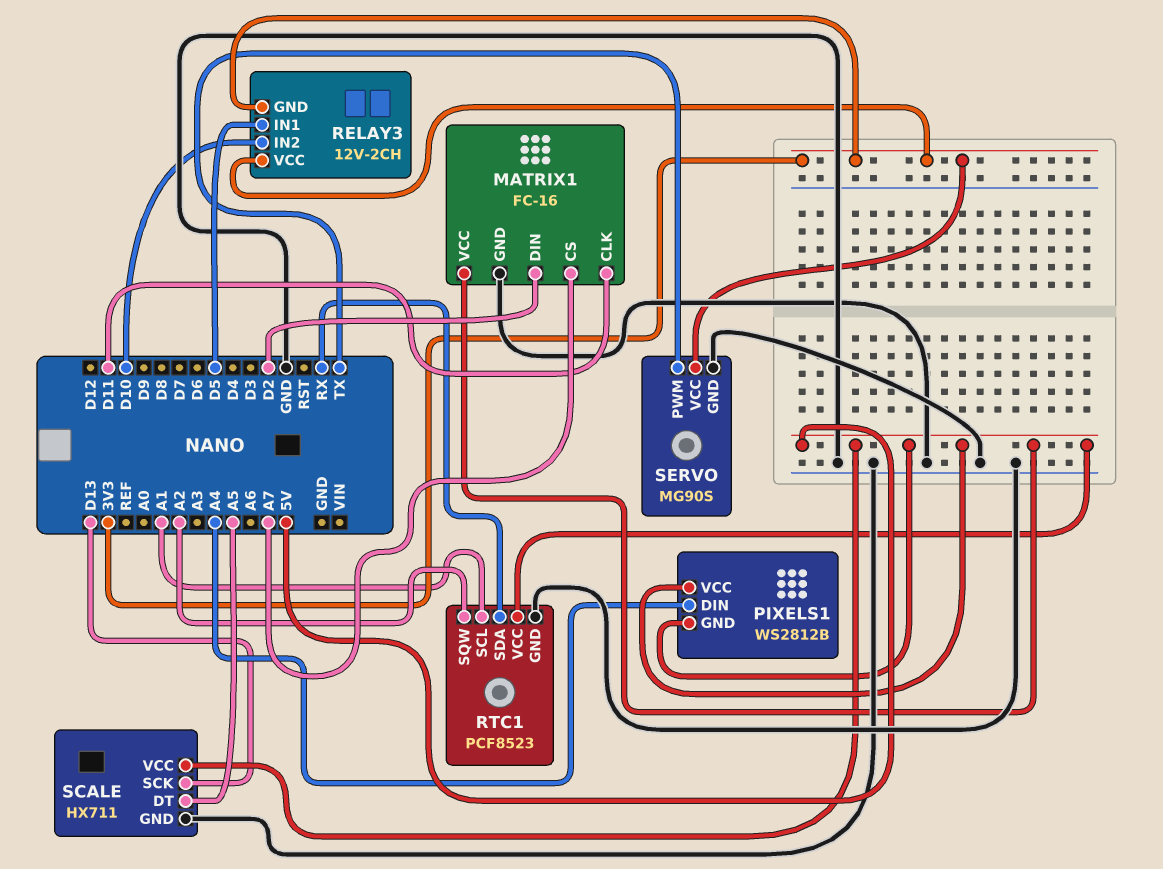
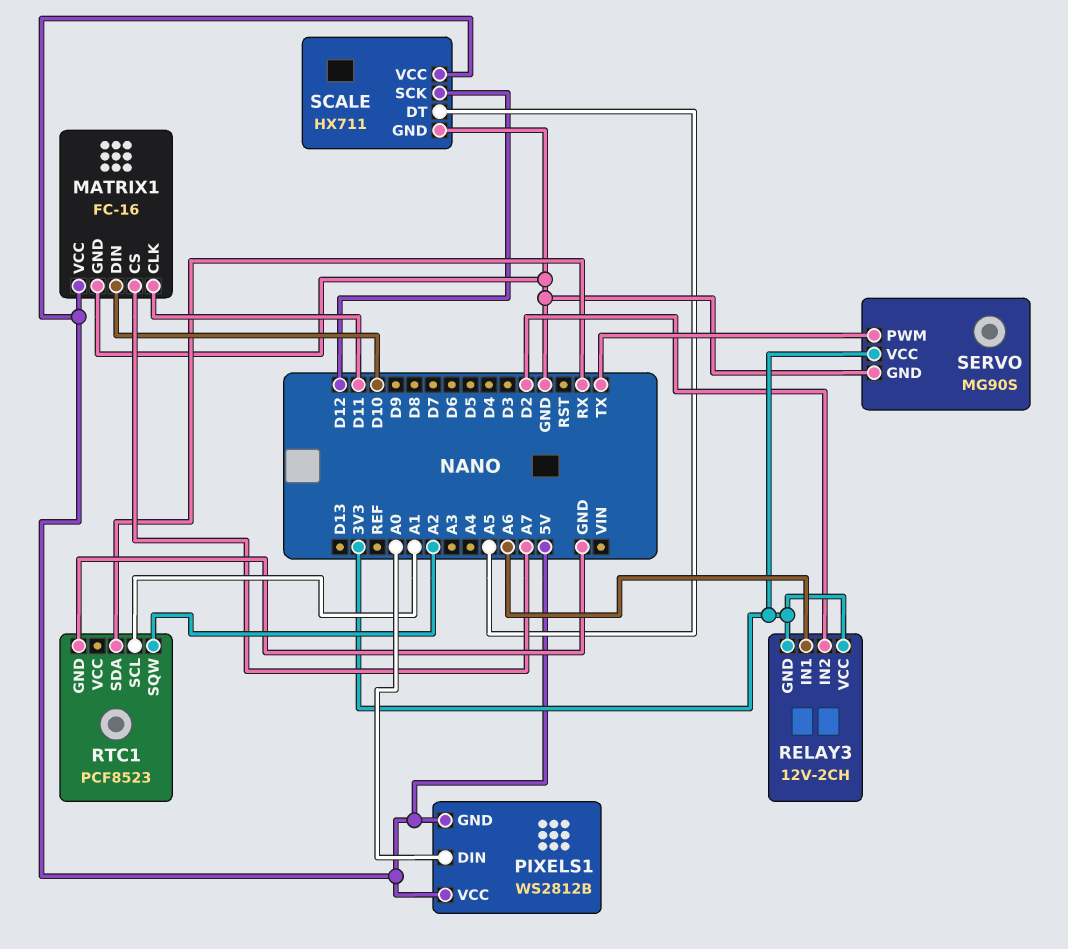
MATRIX1 pin DIN: D2 -> D10
PIXELS1 pin DIN: A4 -> A0
RELAY3 pin IN1: D5 -> A6
RELAY3 pin IN2: D10 -> D2
RTC1 pin VCC: 5V -> none
SCALE pin SCK: D13 -> D12

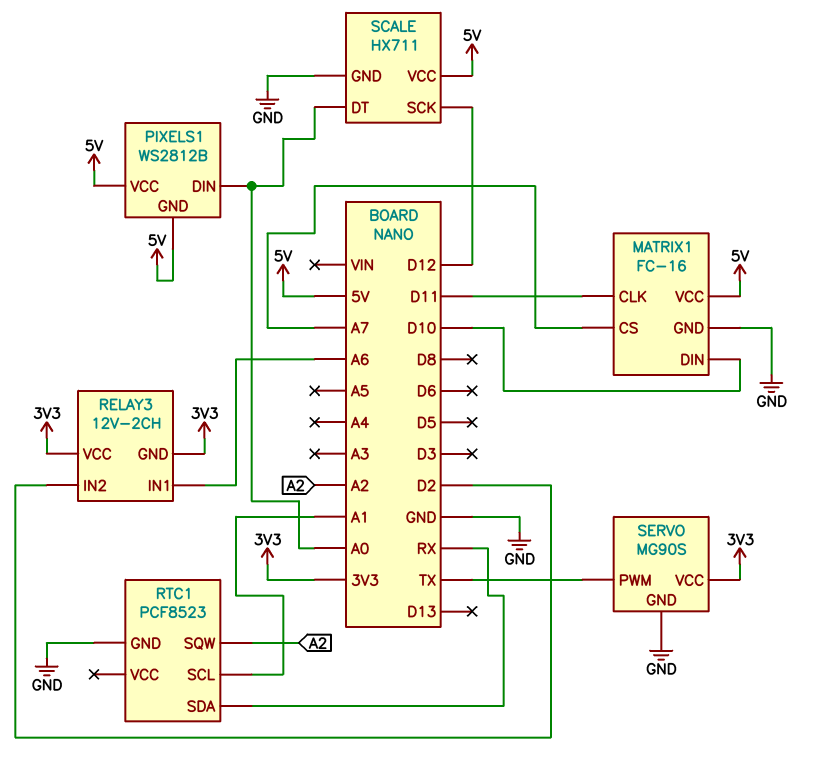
SCALE pin DT: A5 -> A0

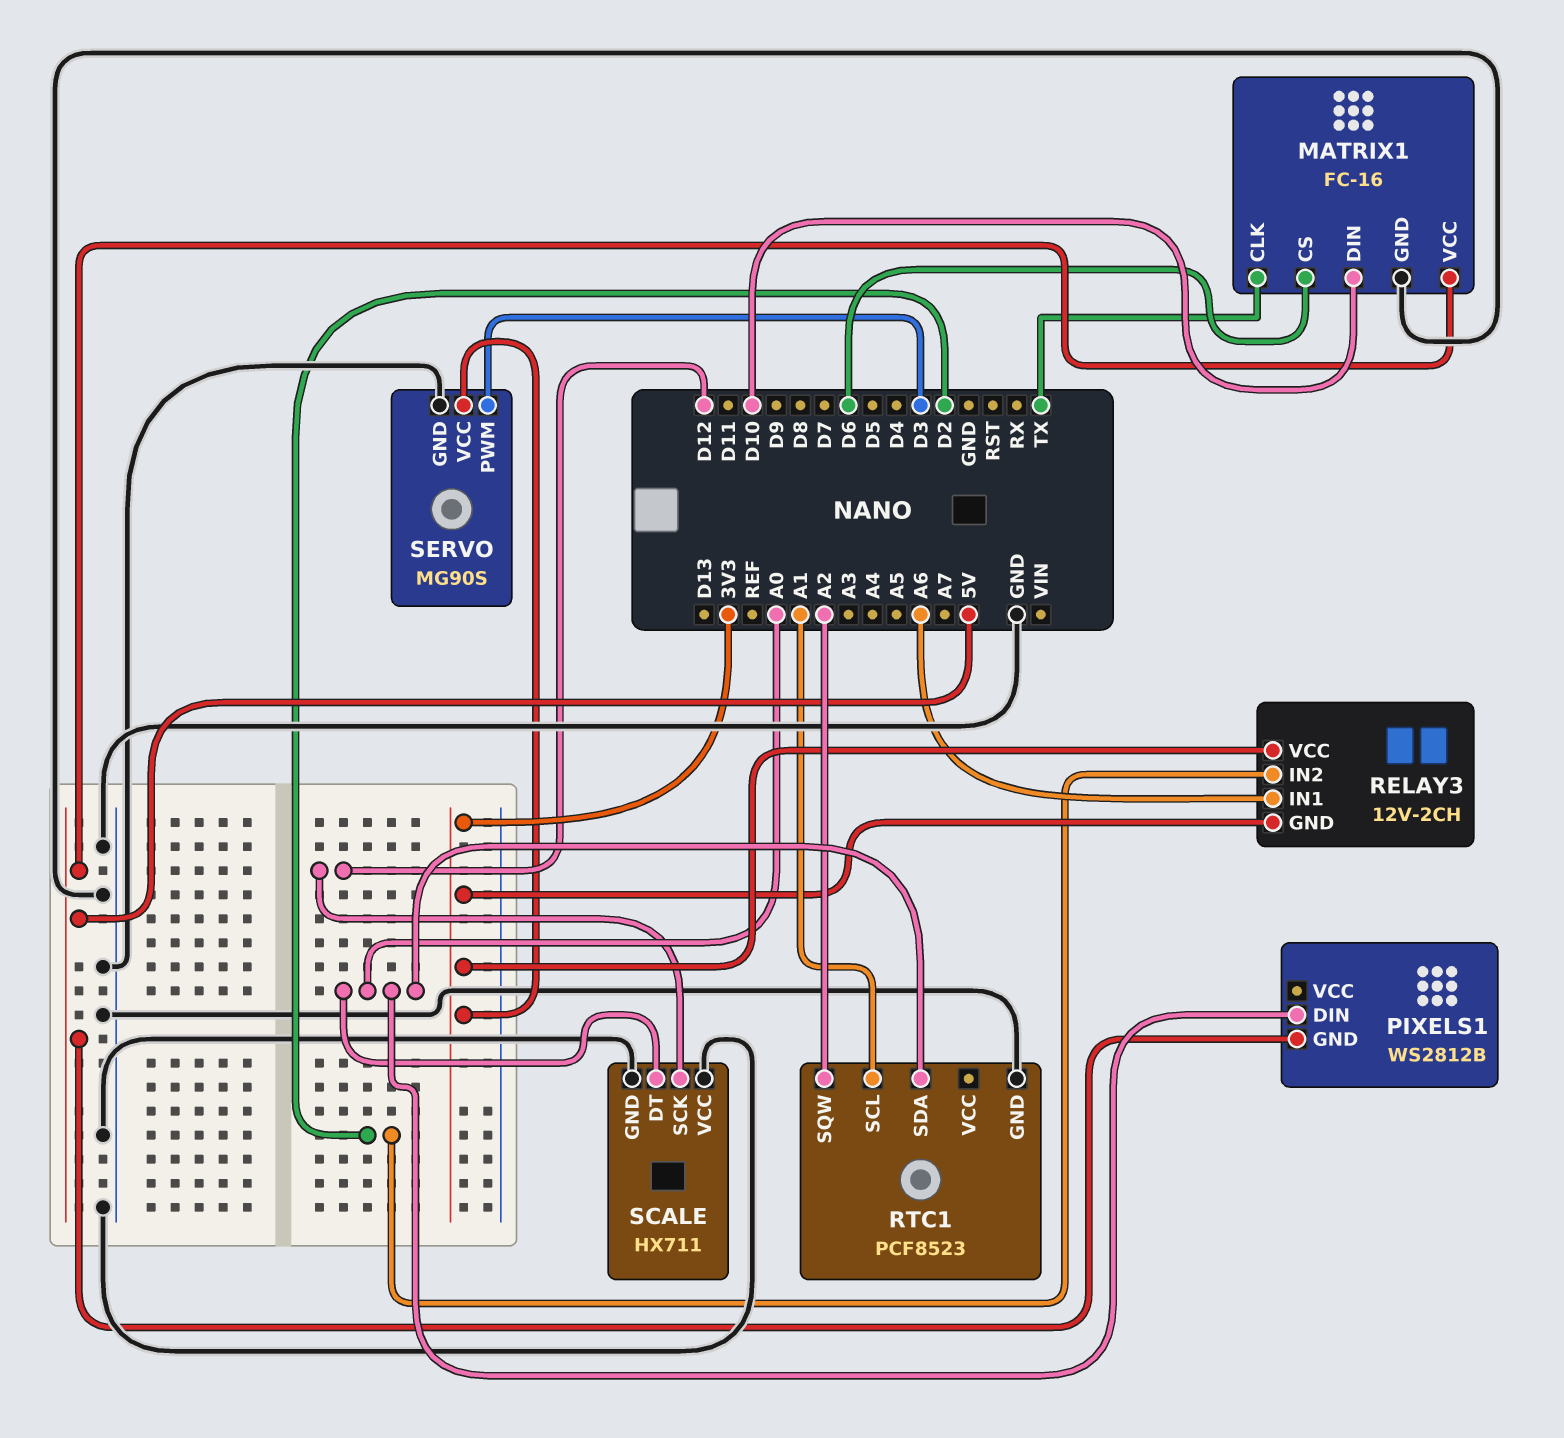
MATRIX1 pin CLK: D11 -> TX
MATRIX1 pin CS: A7 -> D6
PIXELS1 pin VCC: 5V -> none
RTC1 pin SDA: RX -> A0
SCALE pin VCC: 5V -> GND
SERVO pin PWM: TX -> D3

